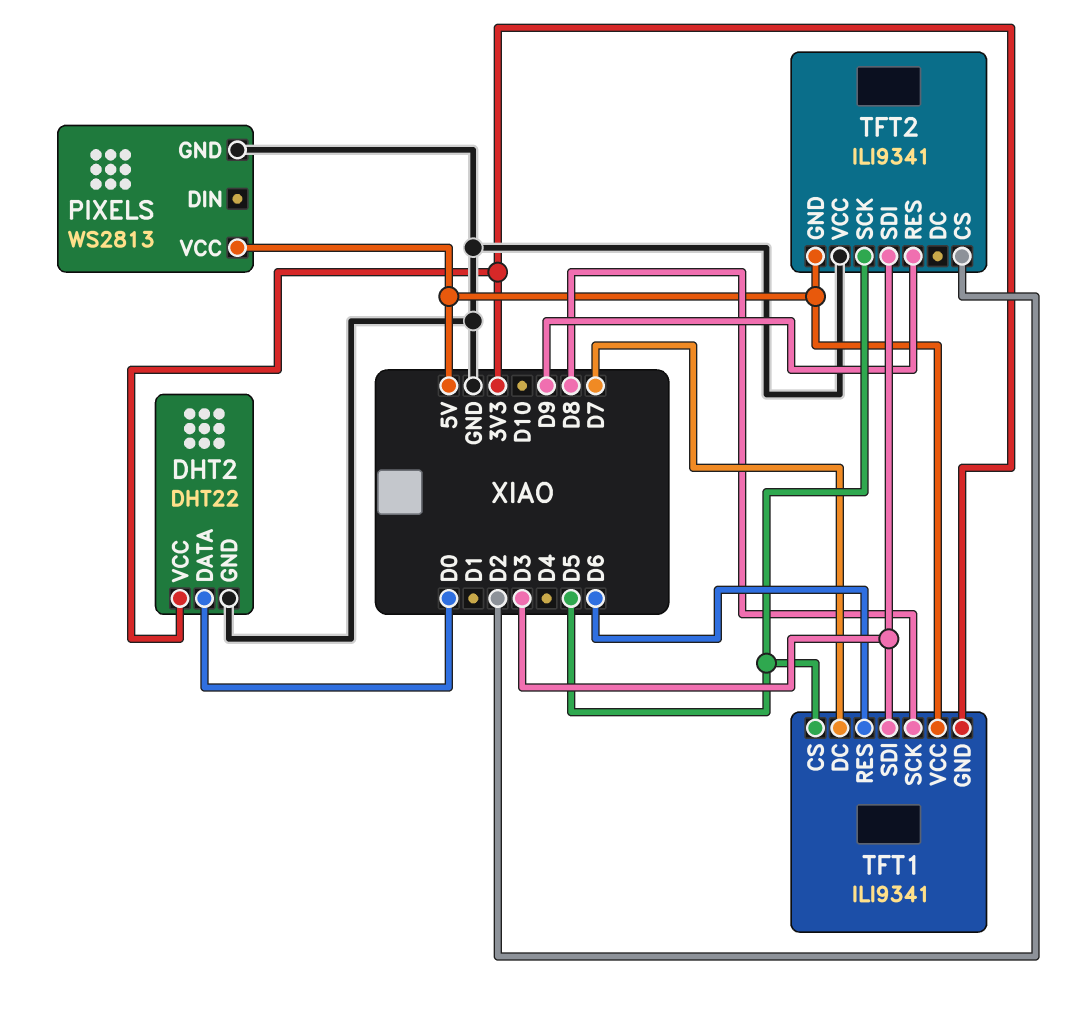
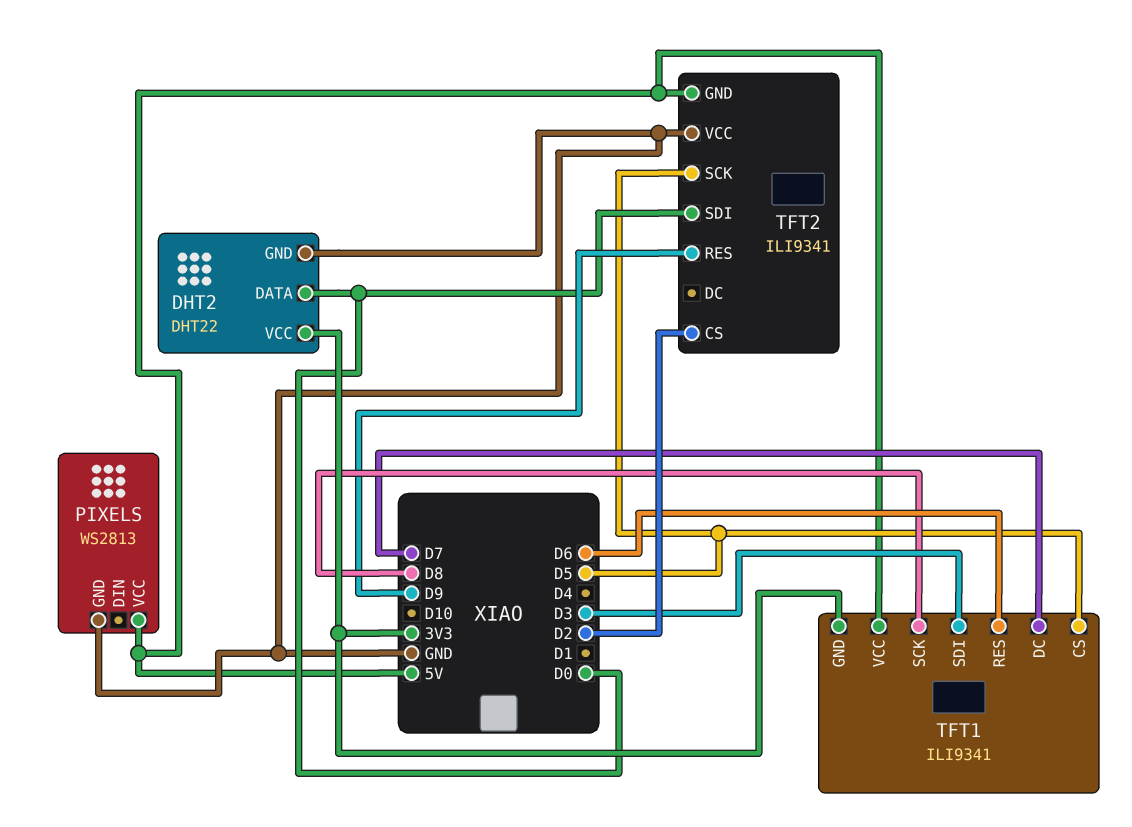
TFT2 pin SDI: D3 -> D0

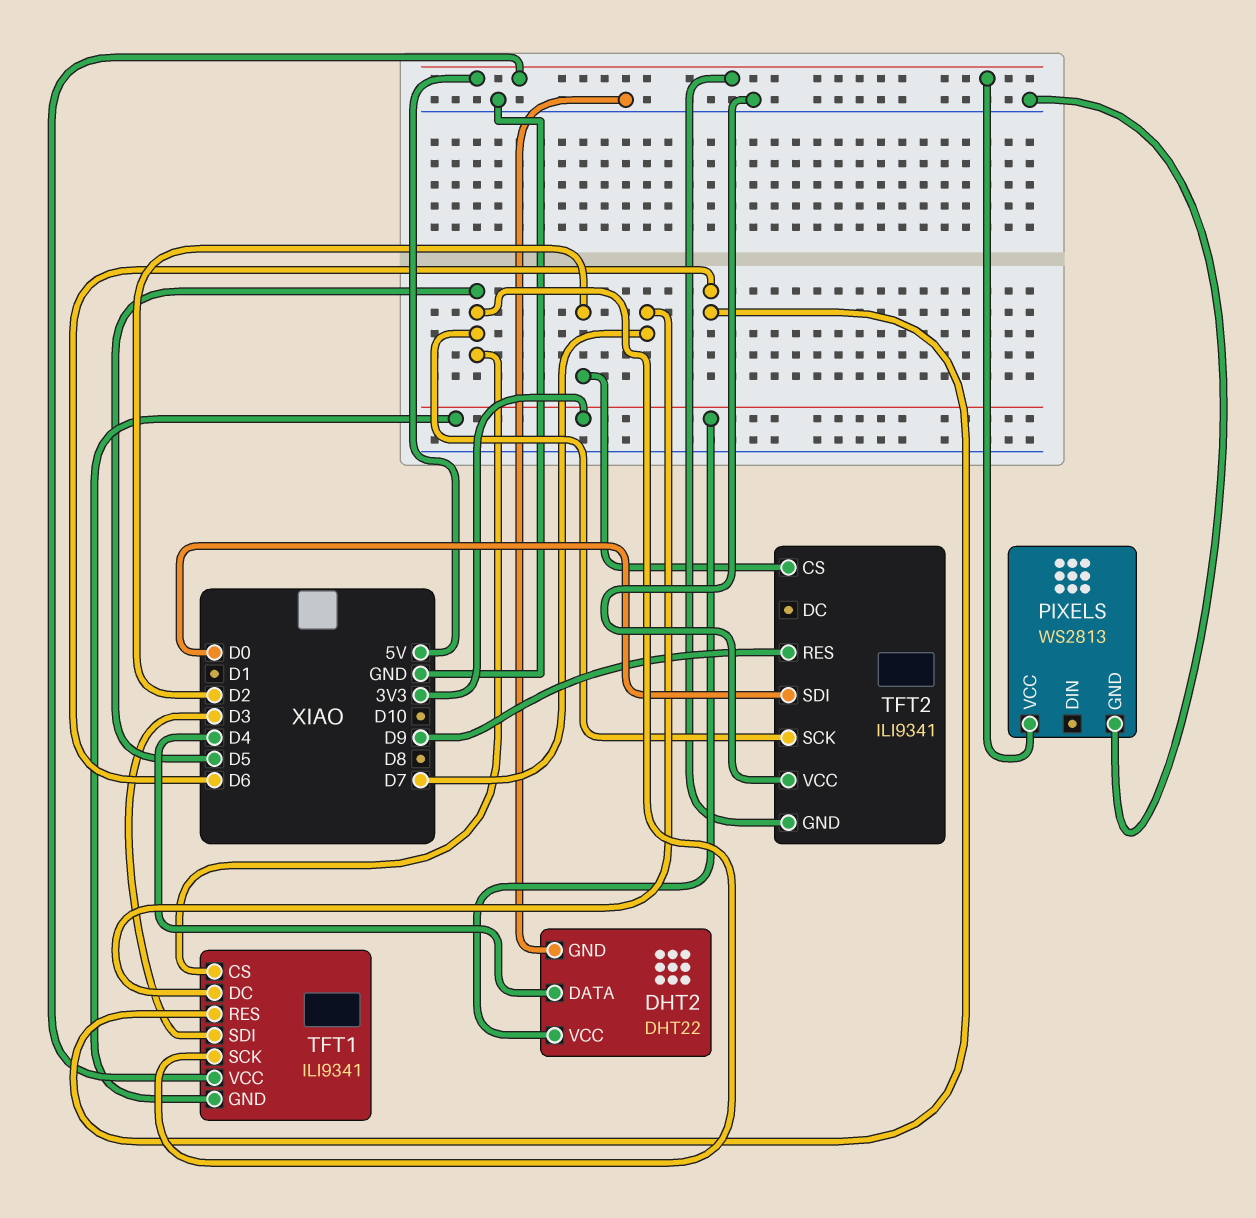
DHT2 pin DATA: D0 -> D4
TFT1 pin SCK: D8 -> D5

